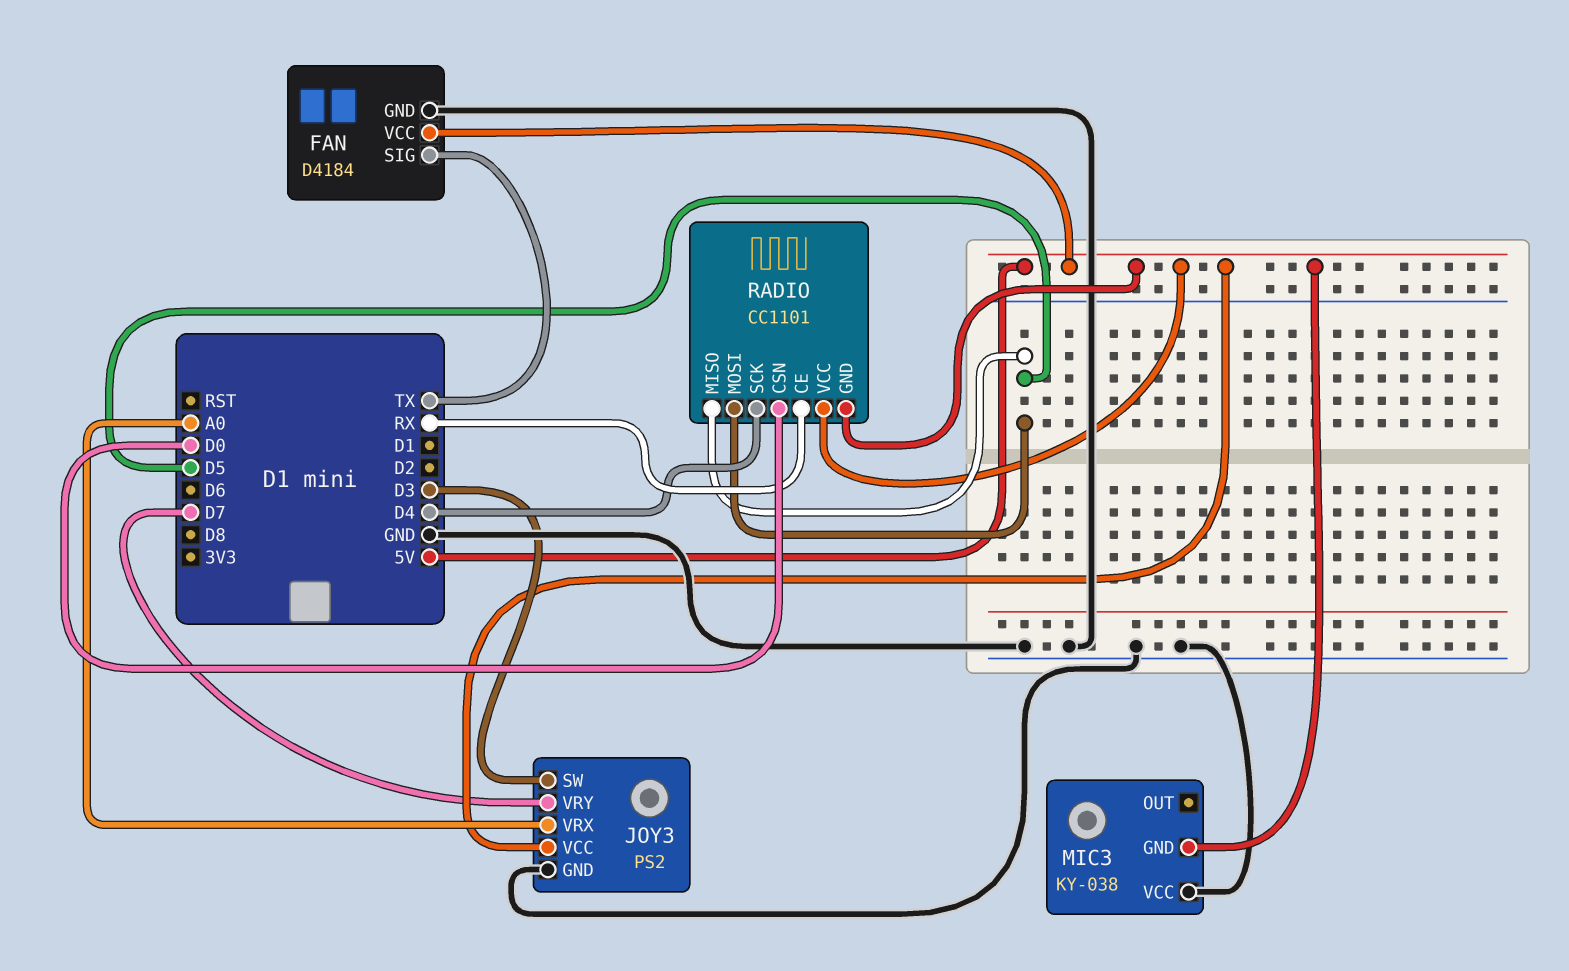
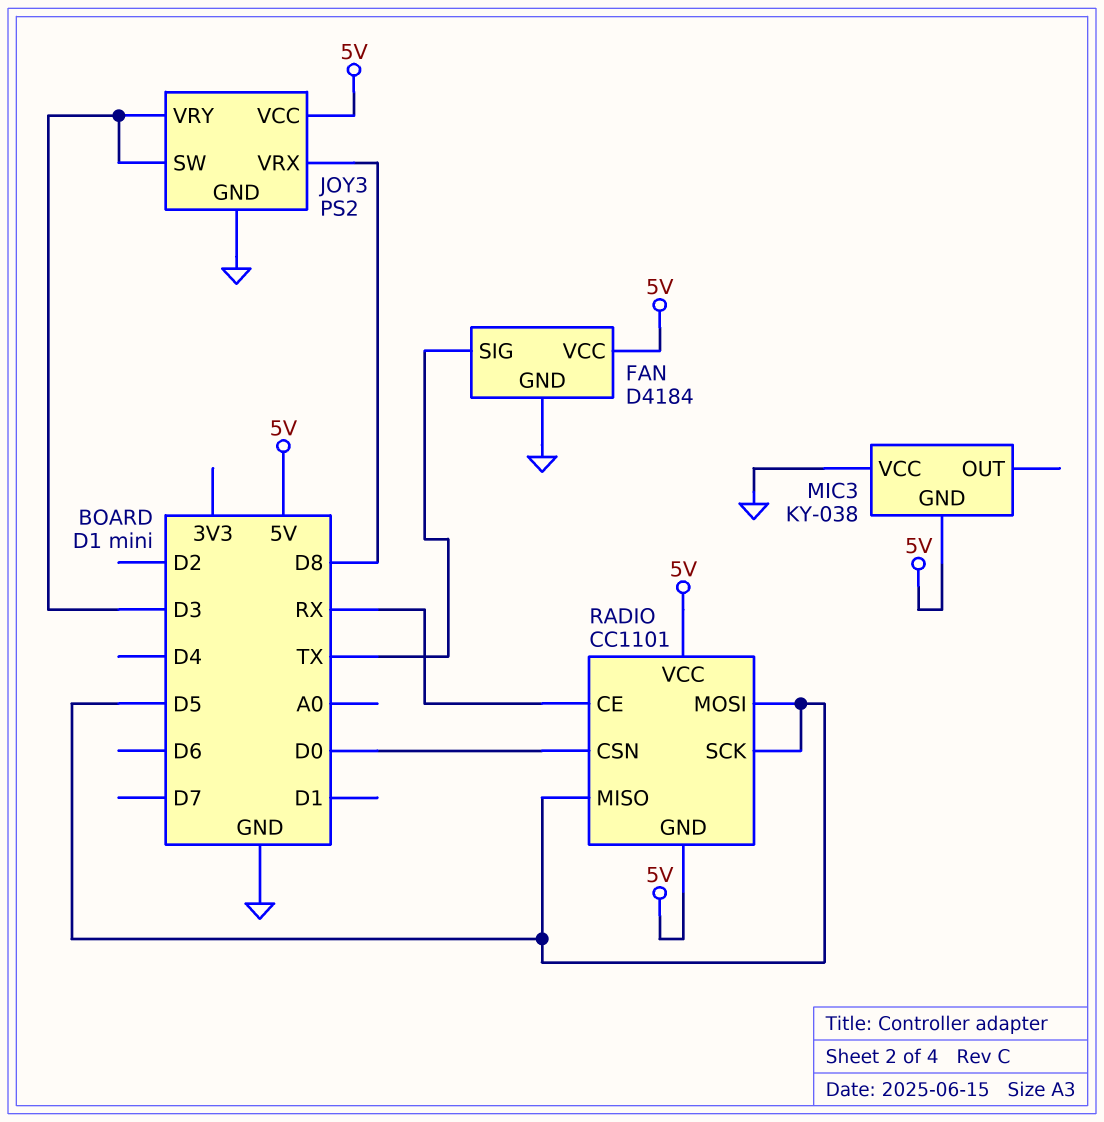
JOY3 pin VRX: A0 -> D8
JOY3 pin VRY: D7 -> D3
RADIO pin SCK: D4 -> D5

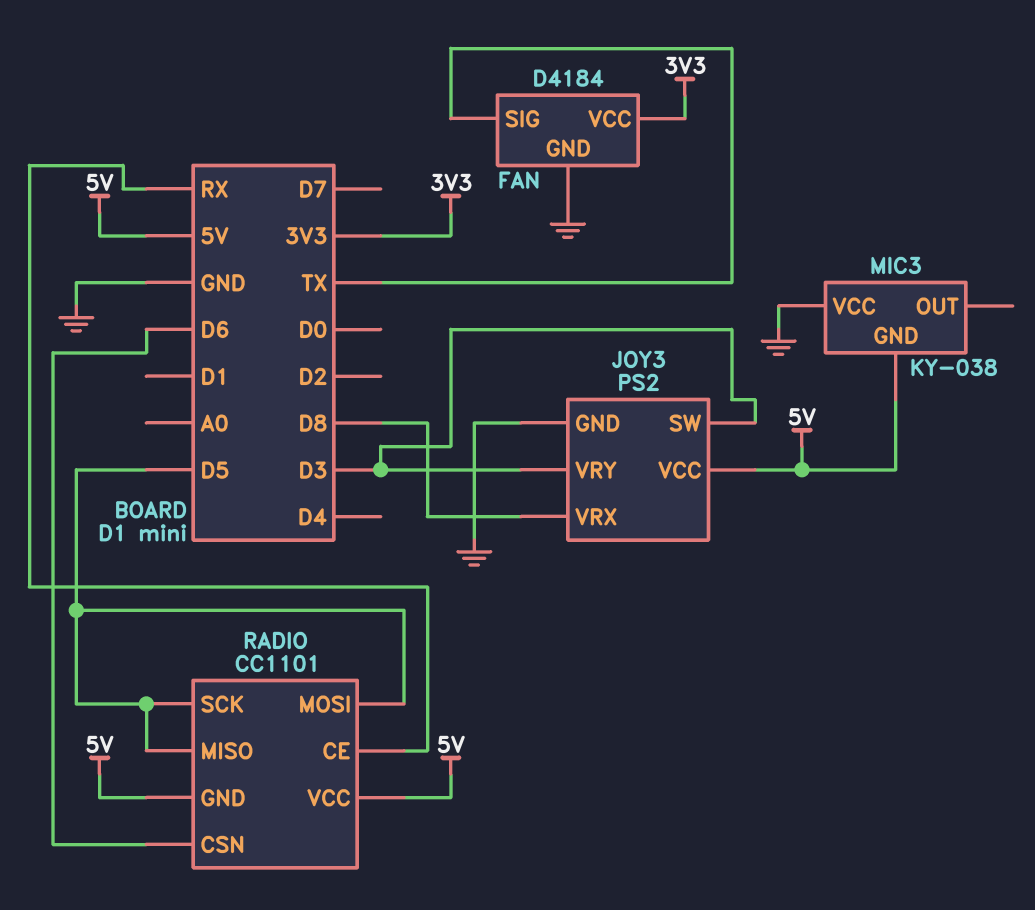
FAN pin VCC: 5V -> 3V3
RADIO pin CSN: D0 -> D6

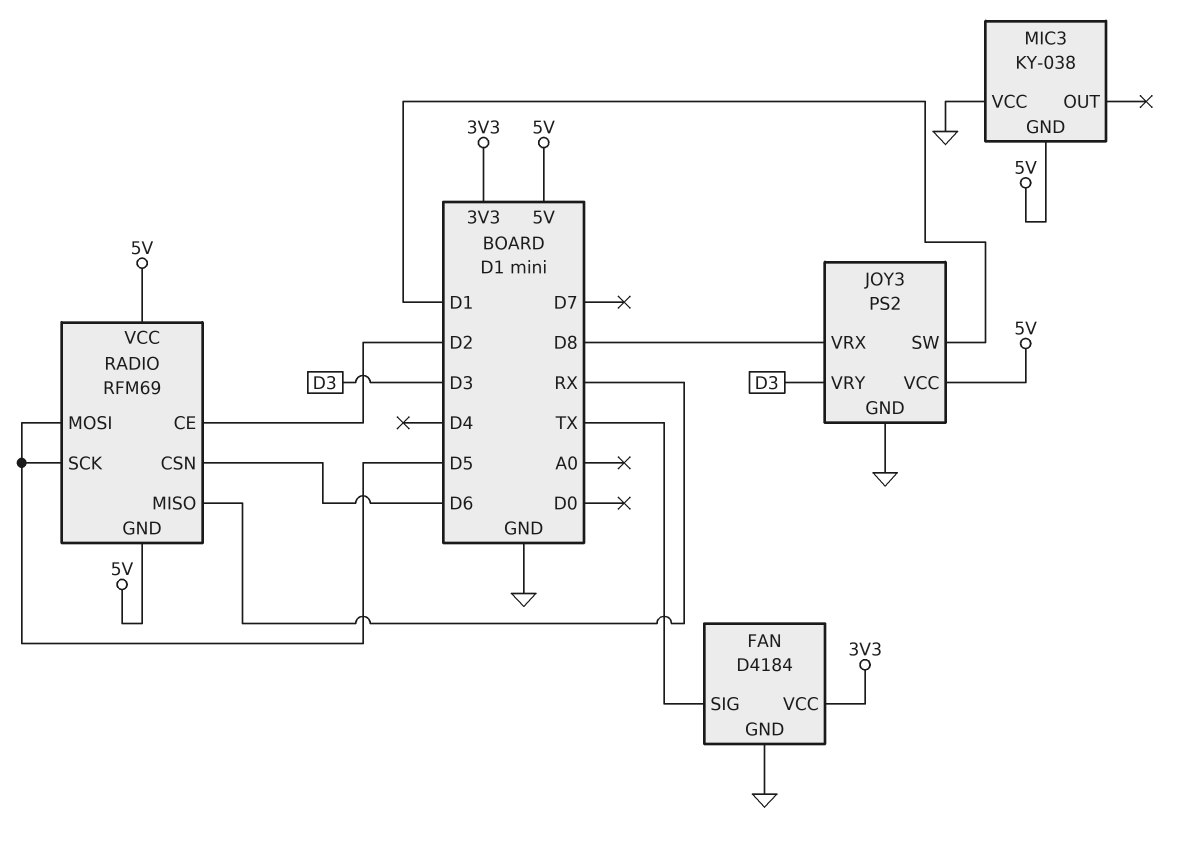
JOY3 pin SW: D3 -> D1
RADIO: CC1101 -> RFM69
RADIO pin CE: RX -> D2
RADIO pin MISO: D5 -> RX

